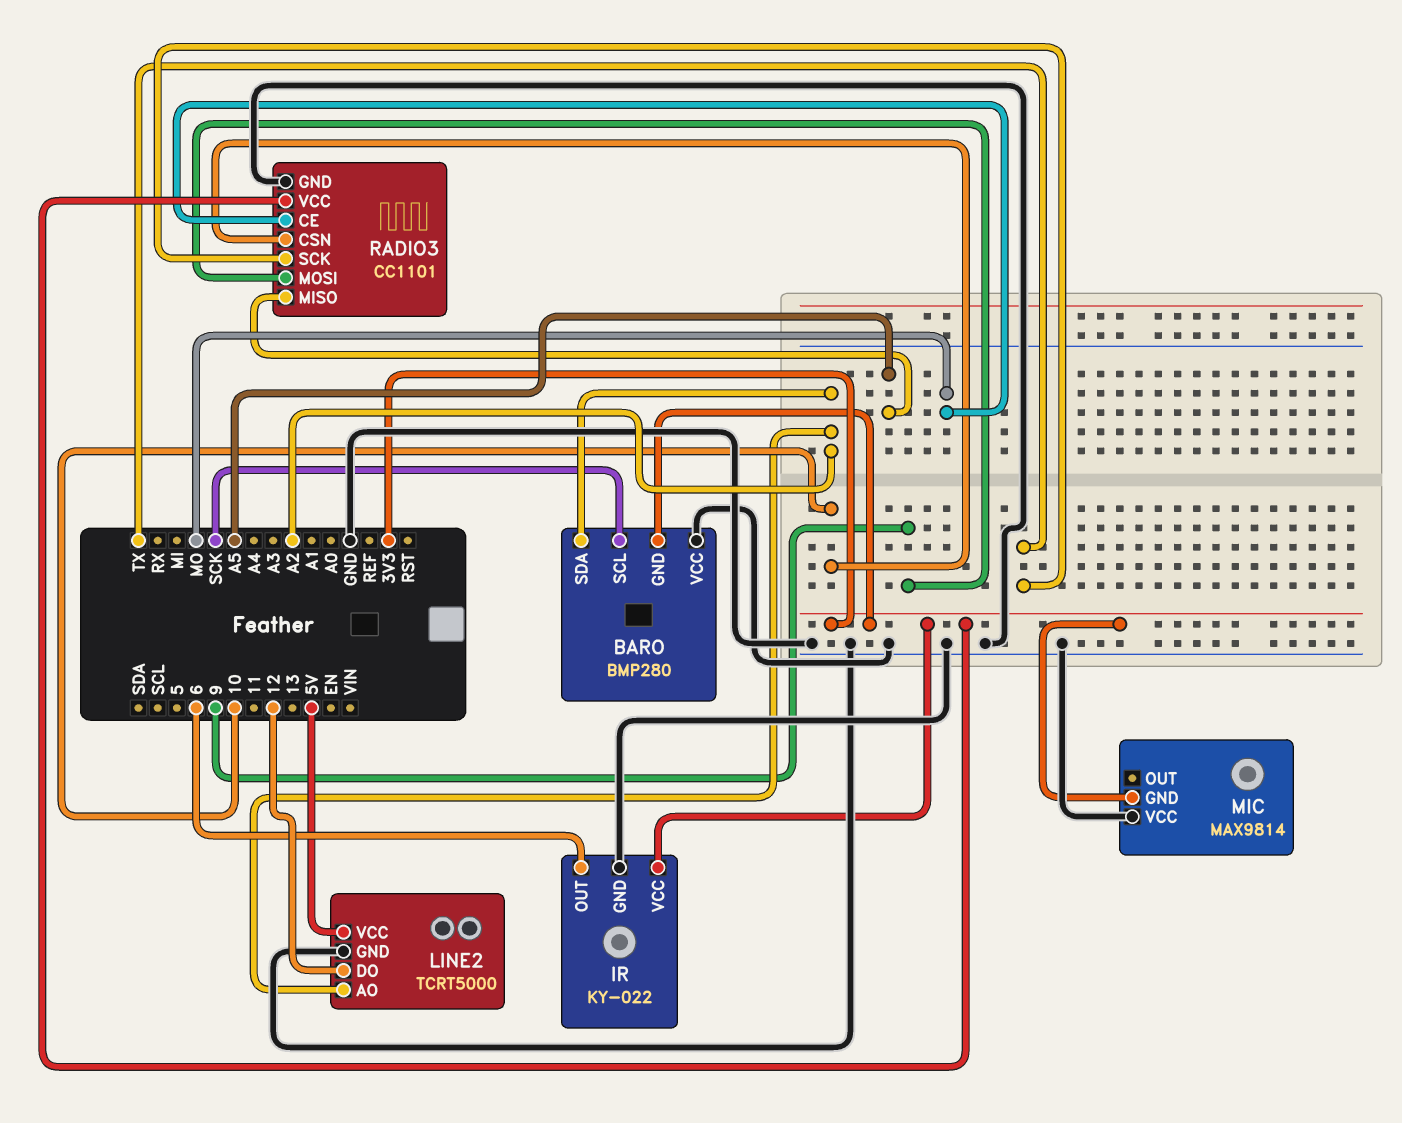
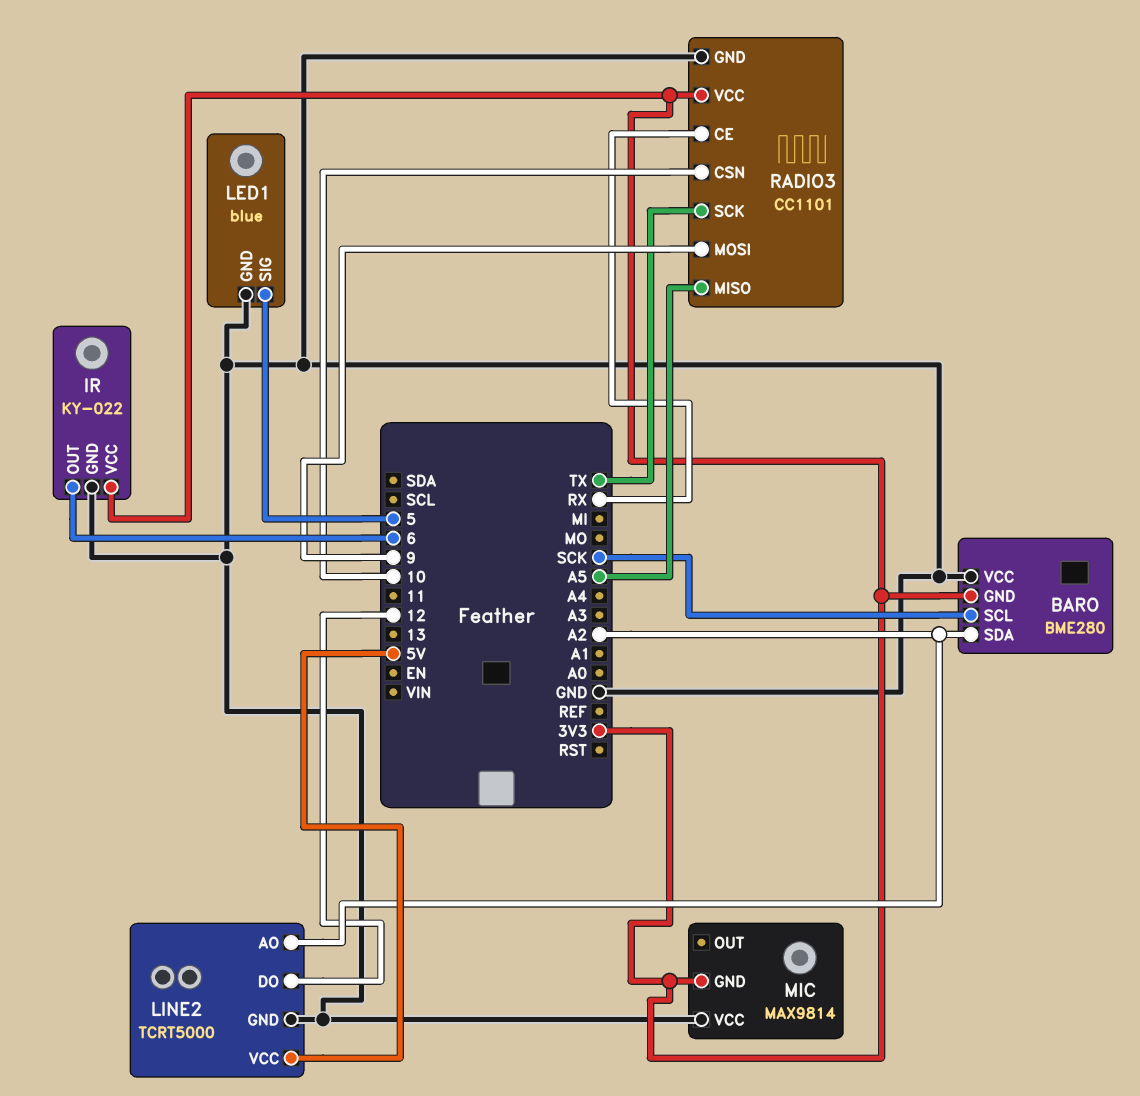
BARO: BMP280 -> BME280
LED1: none -> blue
LED1 pin GND: none -> GND
LED1 pin SIG: none -> 5
RADIO3 pin CE: MO -> RX

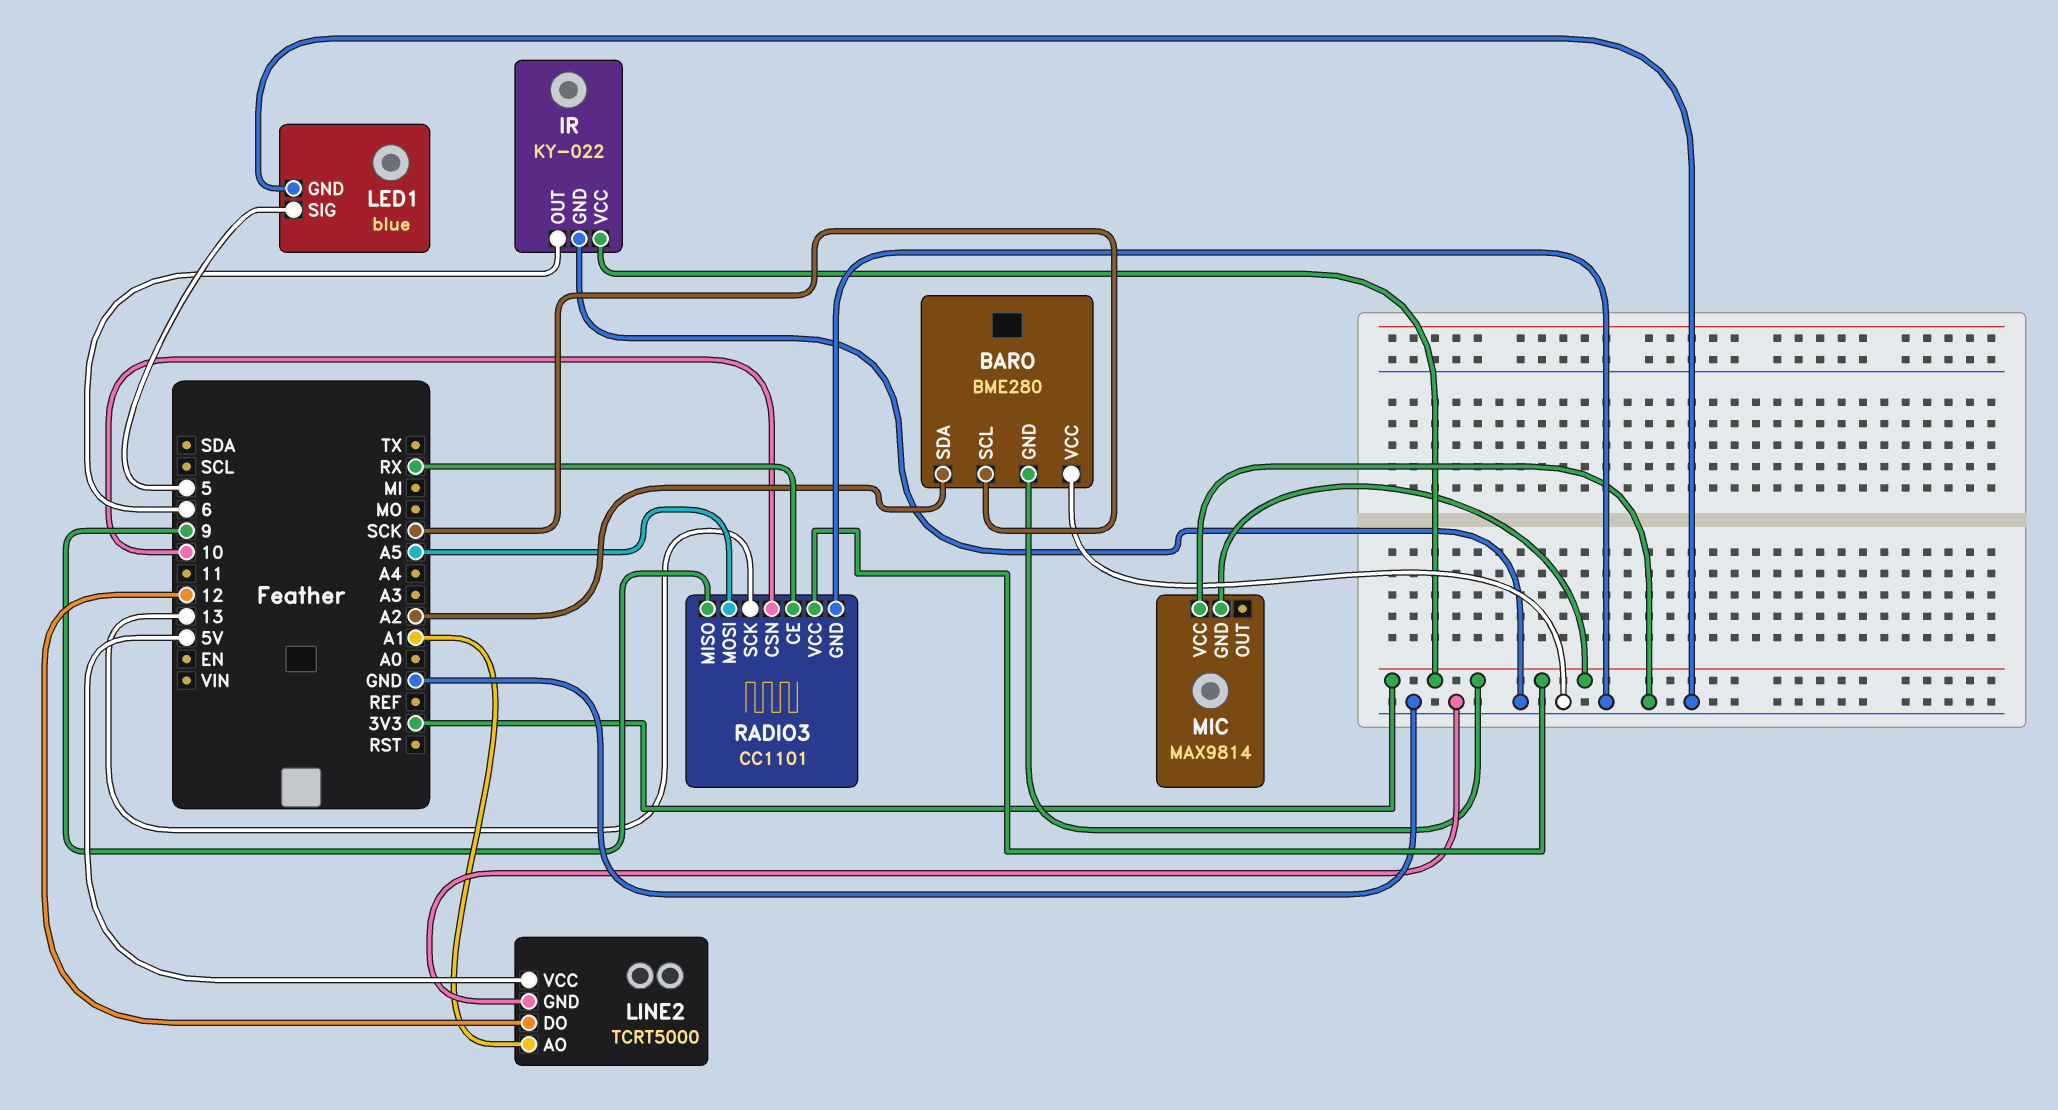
LINE2 pin AO: A2 -> A1
RADIO3 pin MISO: A5 -> 9
RADIO3 pin MOSI: 9 -> A5
RADIO3 pin SCK: TX -> 13

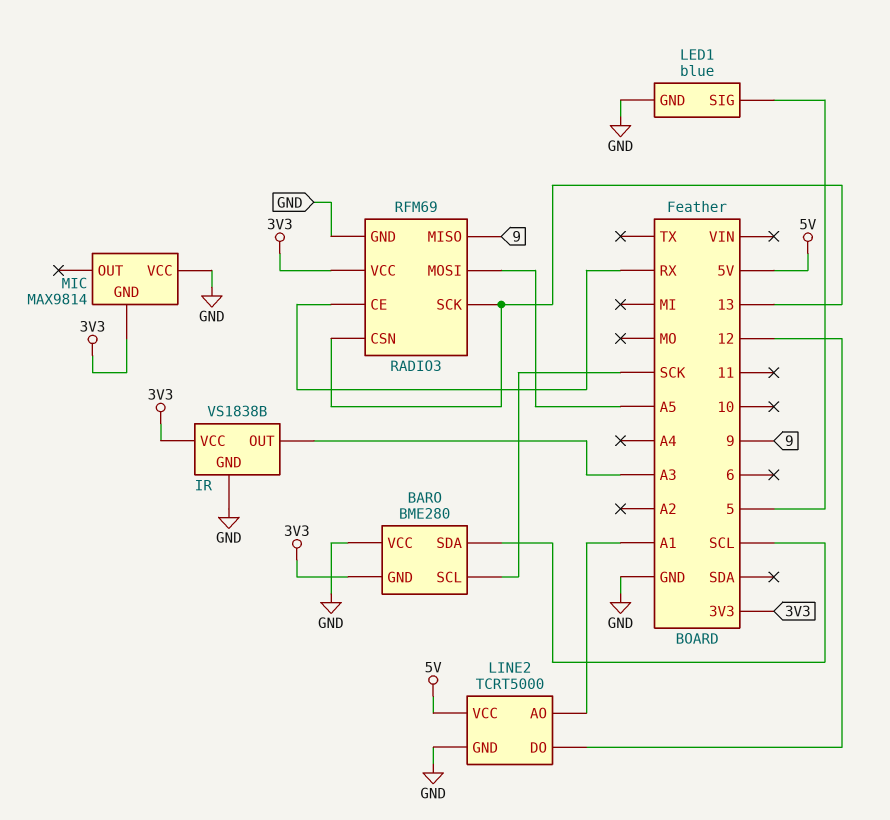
BARO pin SDA: A2 -> SCL
IR: KY-022 -> VS1838B
IR pin OUT: 6 -> A3
RADIO3: CC1101 -> RFM69
RADIO3 pin CSN: 10 -> 13

